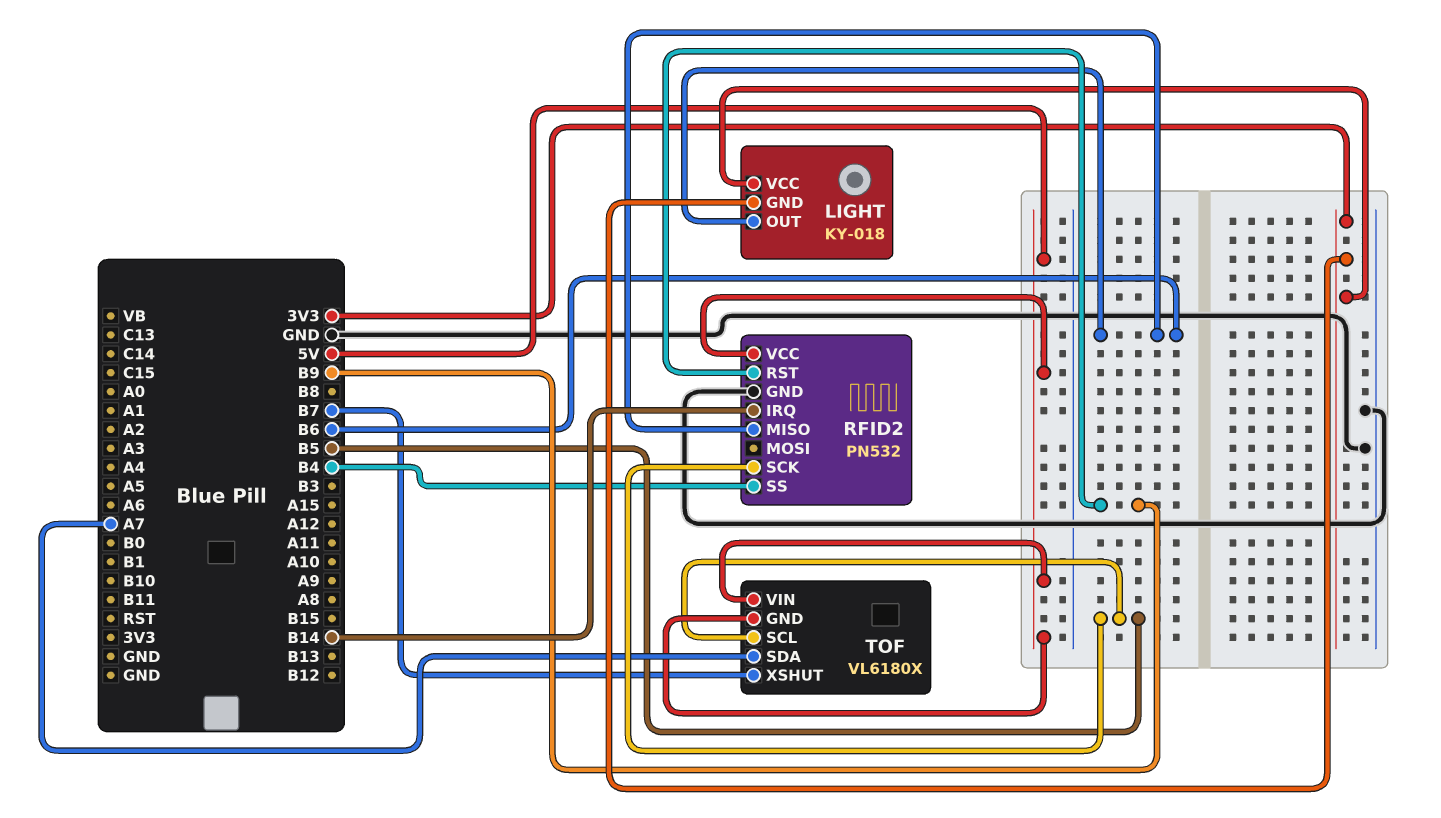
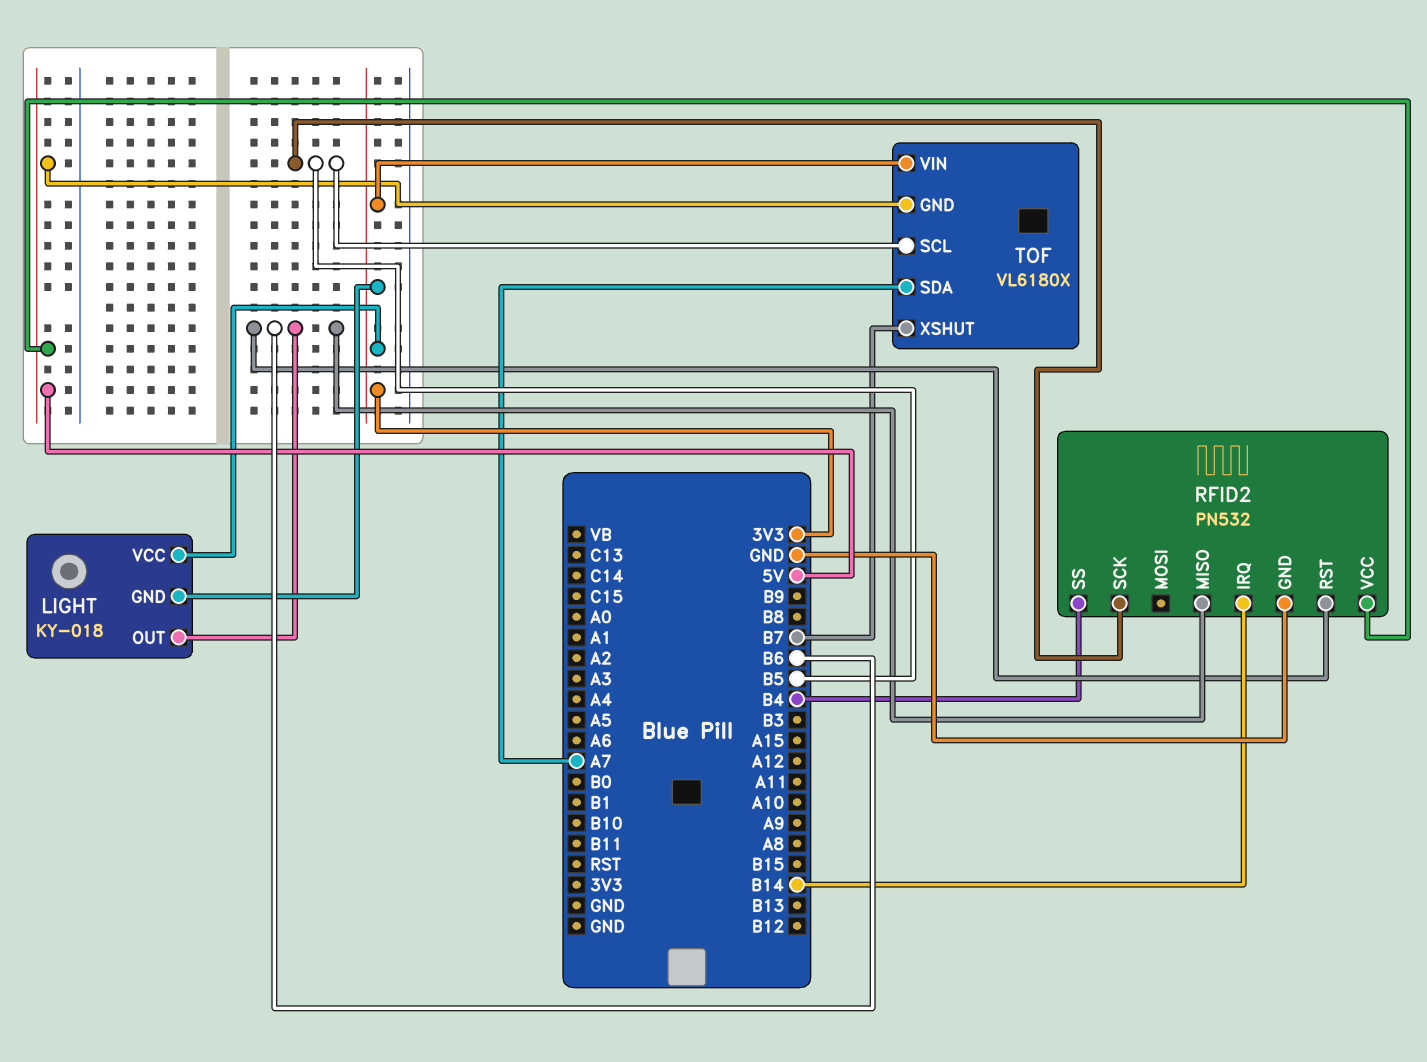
RFID2 pin RST: B9 -> B6
TOF pin VIN: 5V -> 3V3

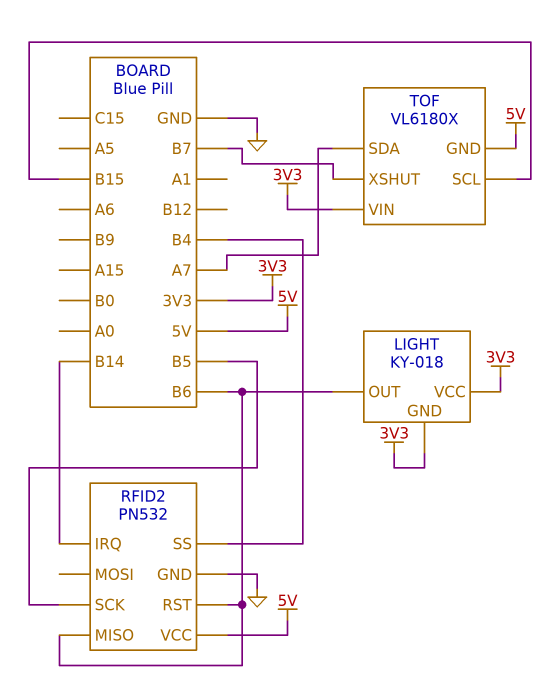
TOF pin SCL: B5 -> B15

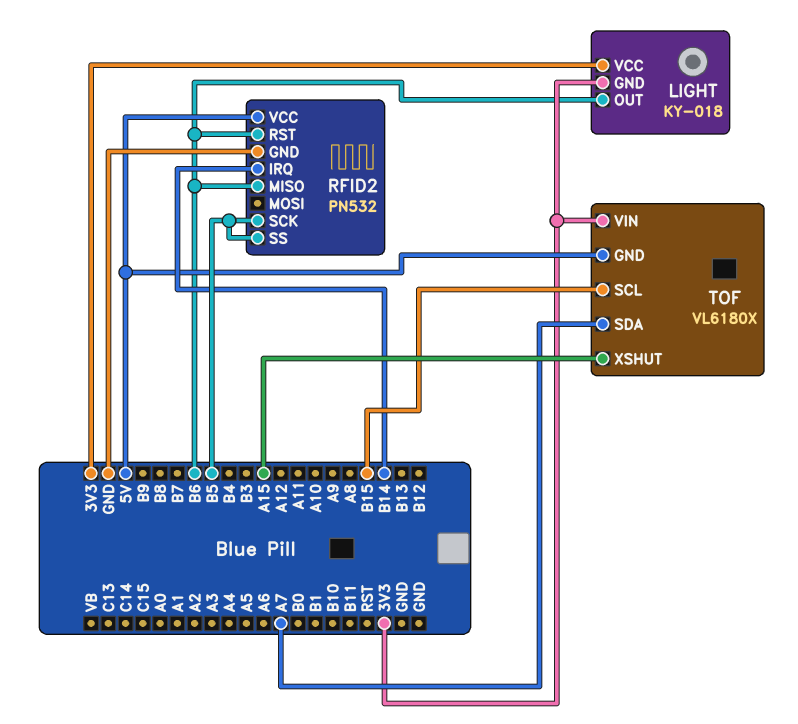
RFID2 pin SS: B4 -> B5
TOF pin XSHUT: B7 -> A15

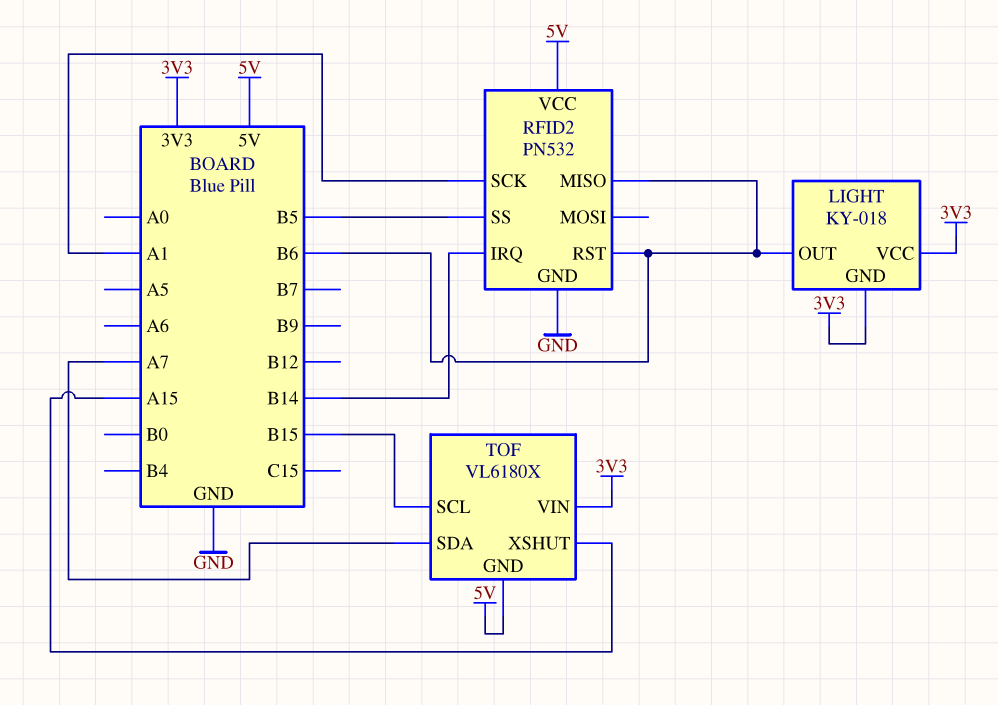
RFID2 pin SCK: B5 -> A1

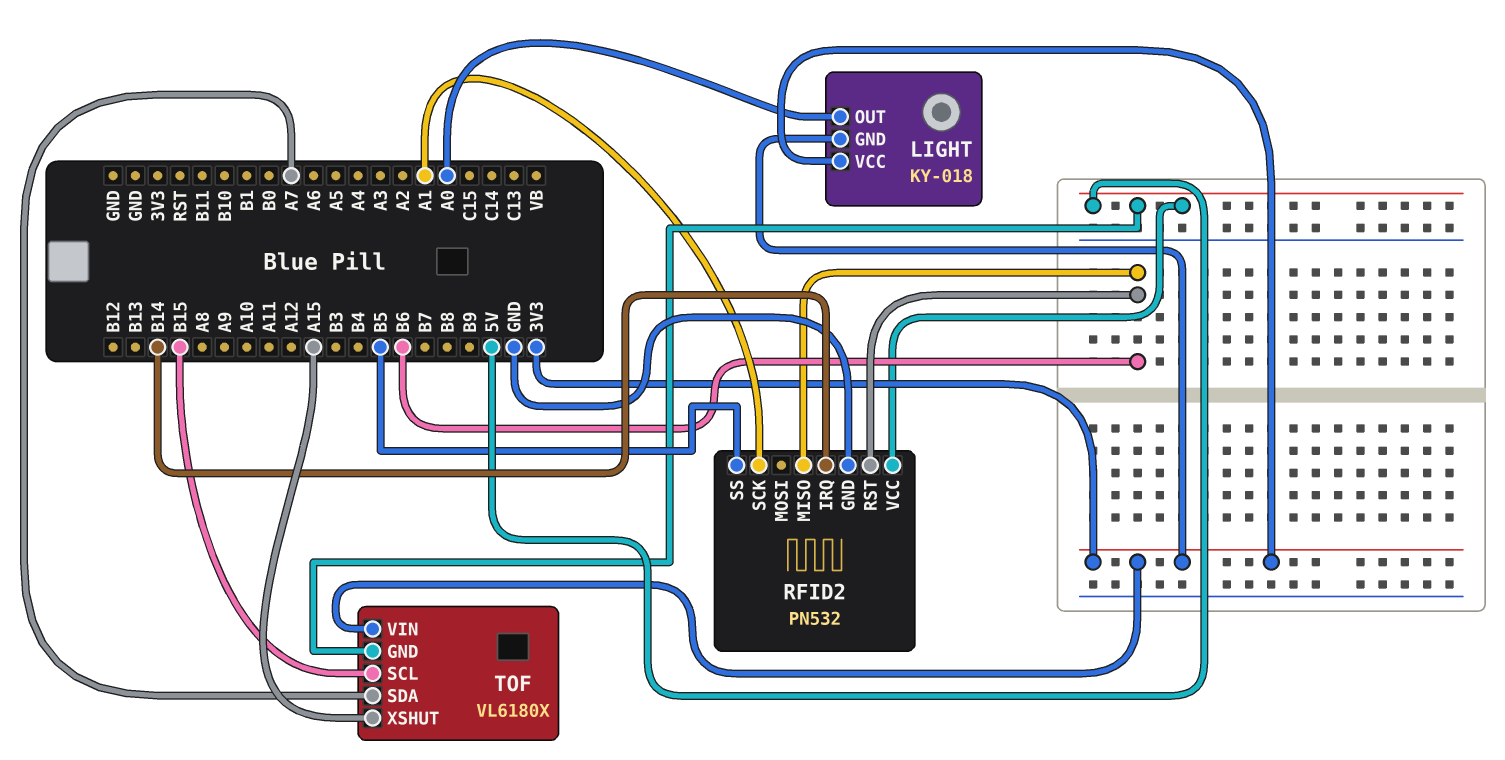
LIGHT pin OUT: B6 -> A0

